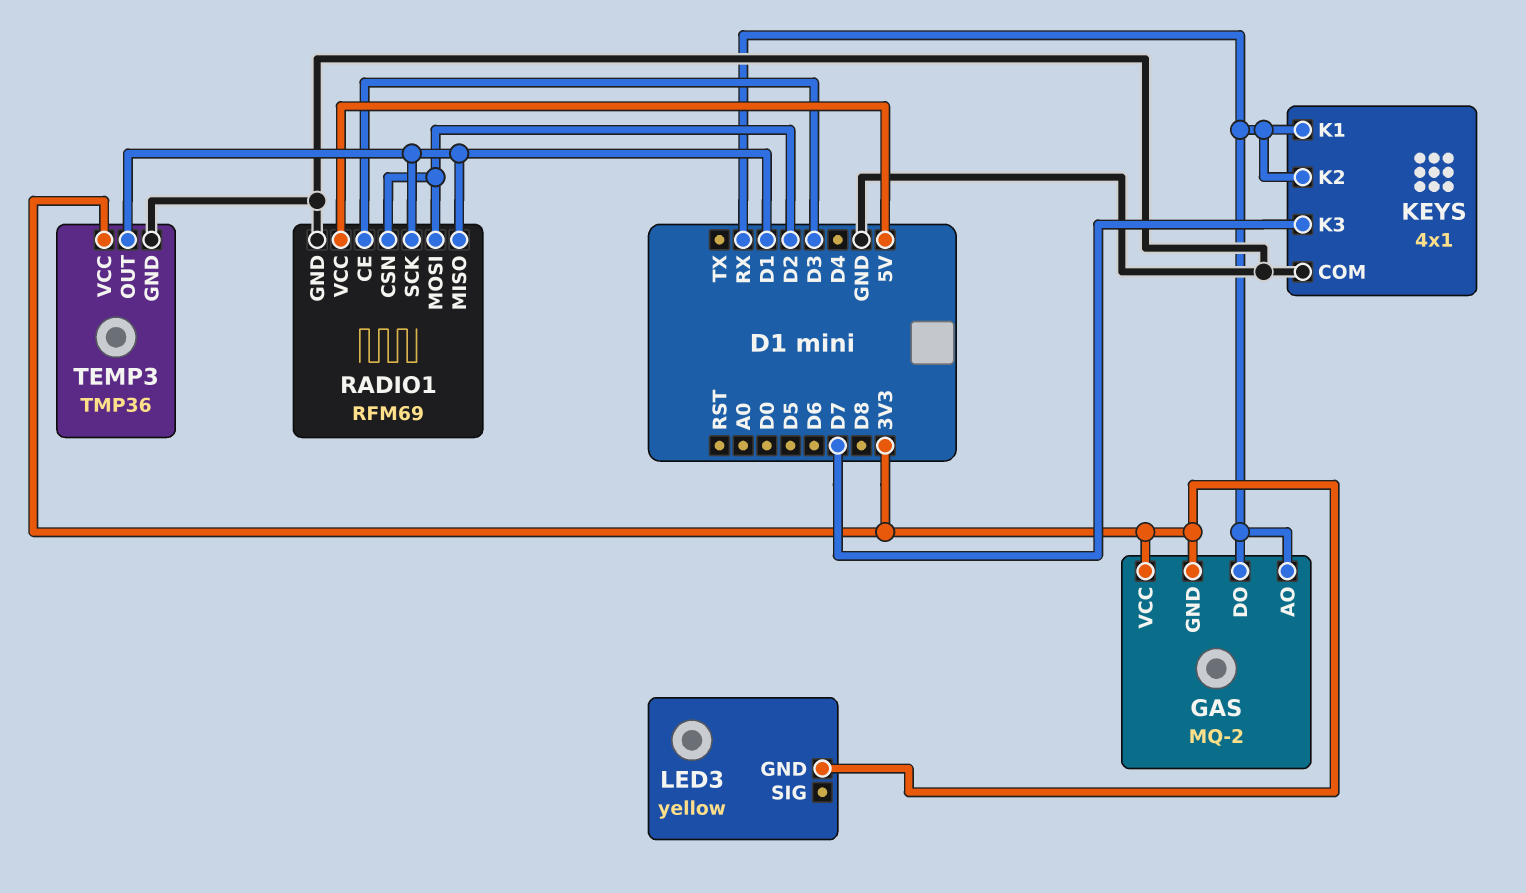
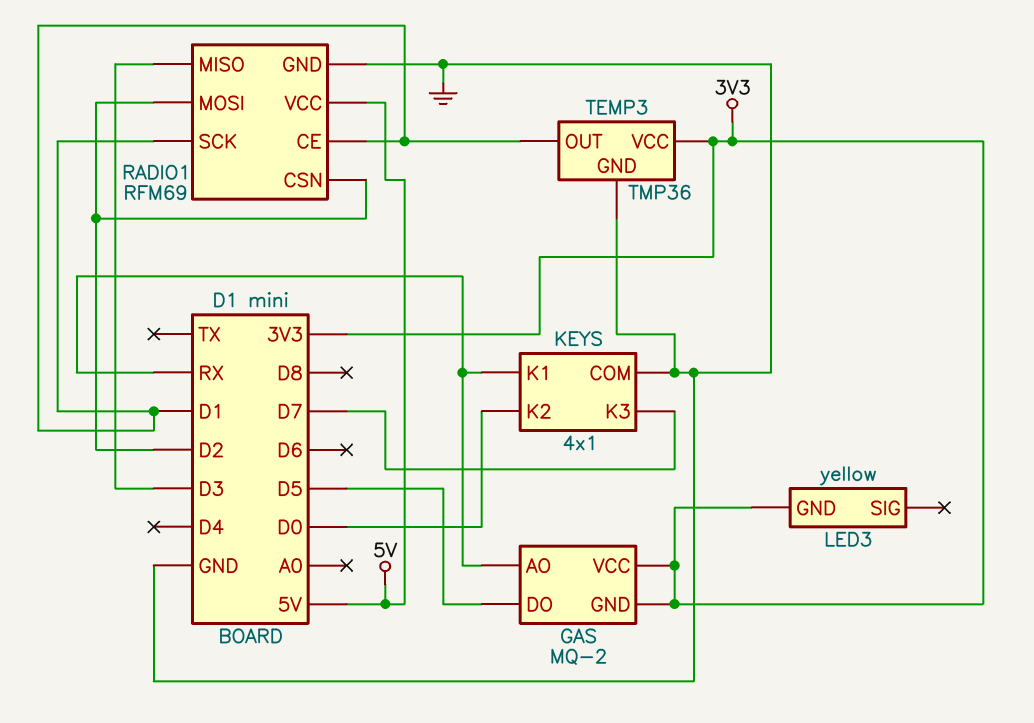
GAS pin DO: RX -> D5
KEYS pin K2: RX -> D0
RADIO1 pin CE: D3 -> D1
RADIO1 pin MISO: D1 -> D3

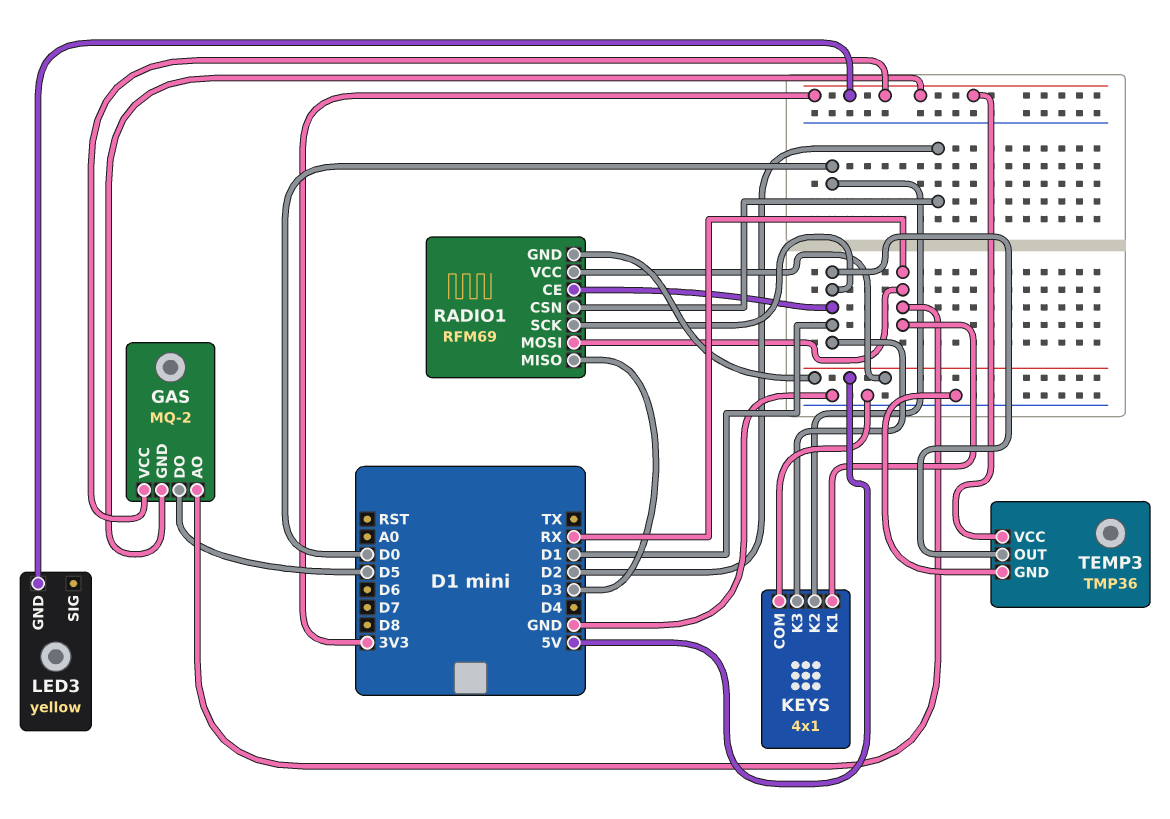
KEYS pin K3: D7 -> D1
RADIO1 pin GND: GND -> 5V
RADIO1 pin MOSI: D2 -> RX

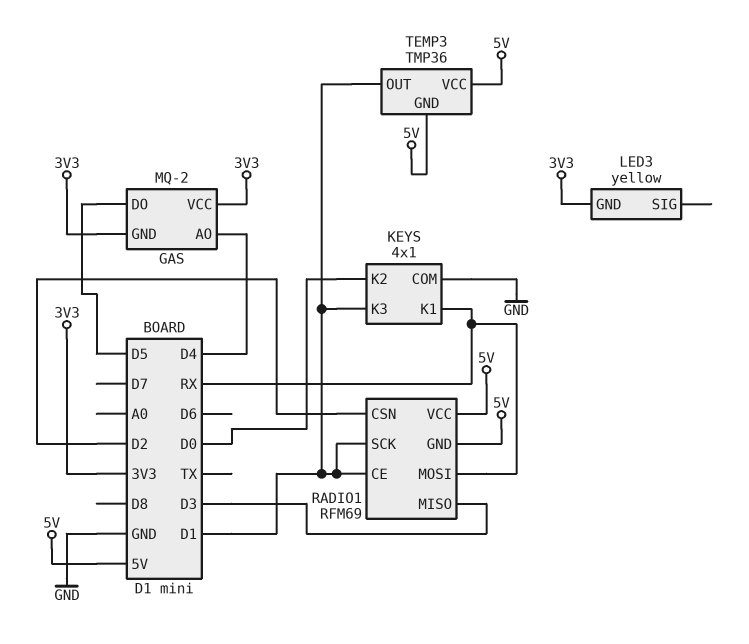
GAS pin AO: RX -> D4
TEMP3 pin GND: GND -> 5V
TEMP3 pin VCC: 3V3 -> 5V

